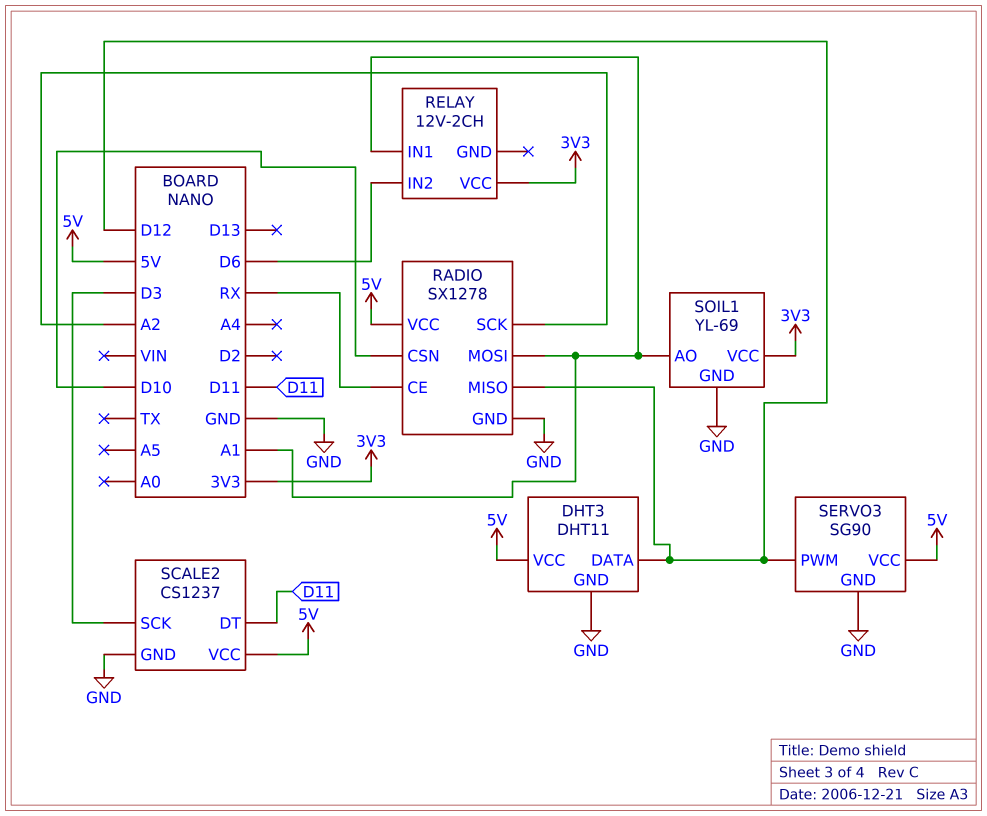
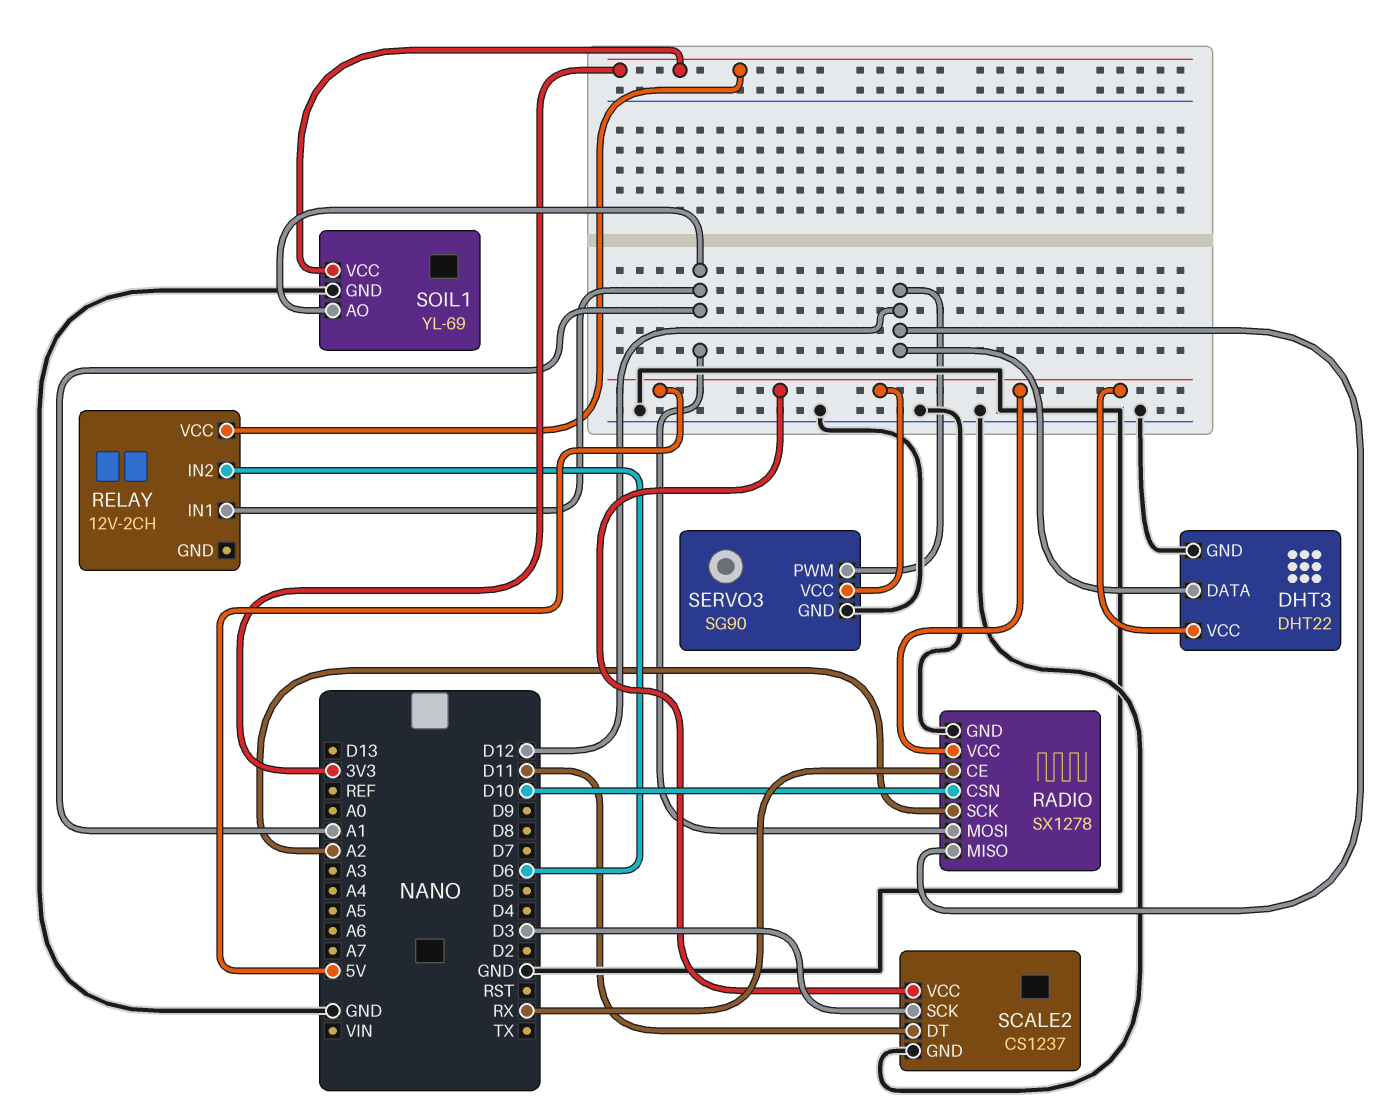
DHT3: DHT11 -> DHT22

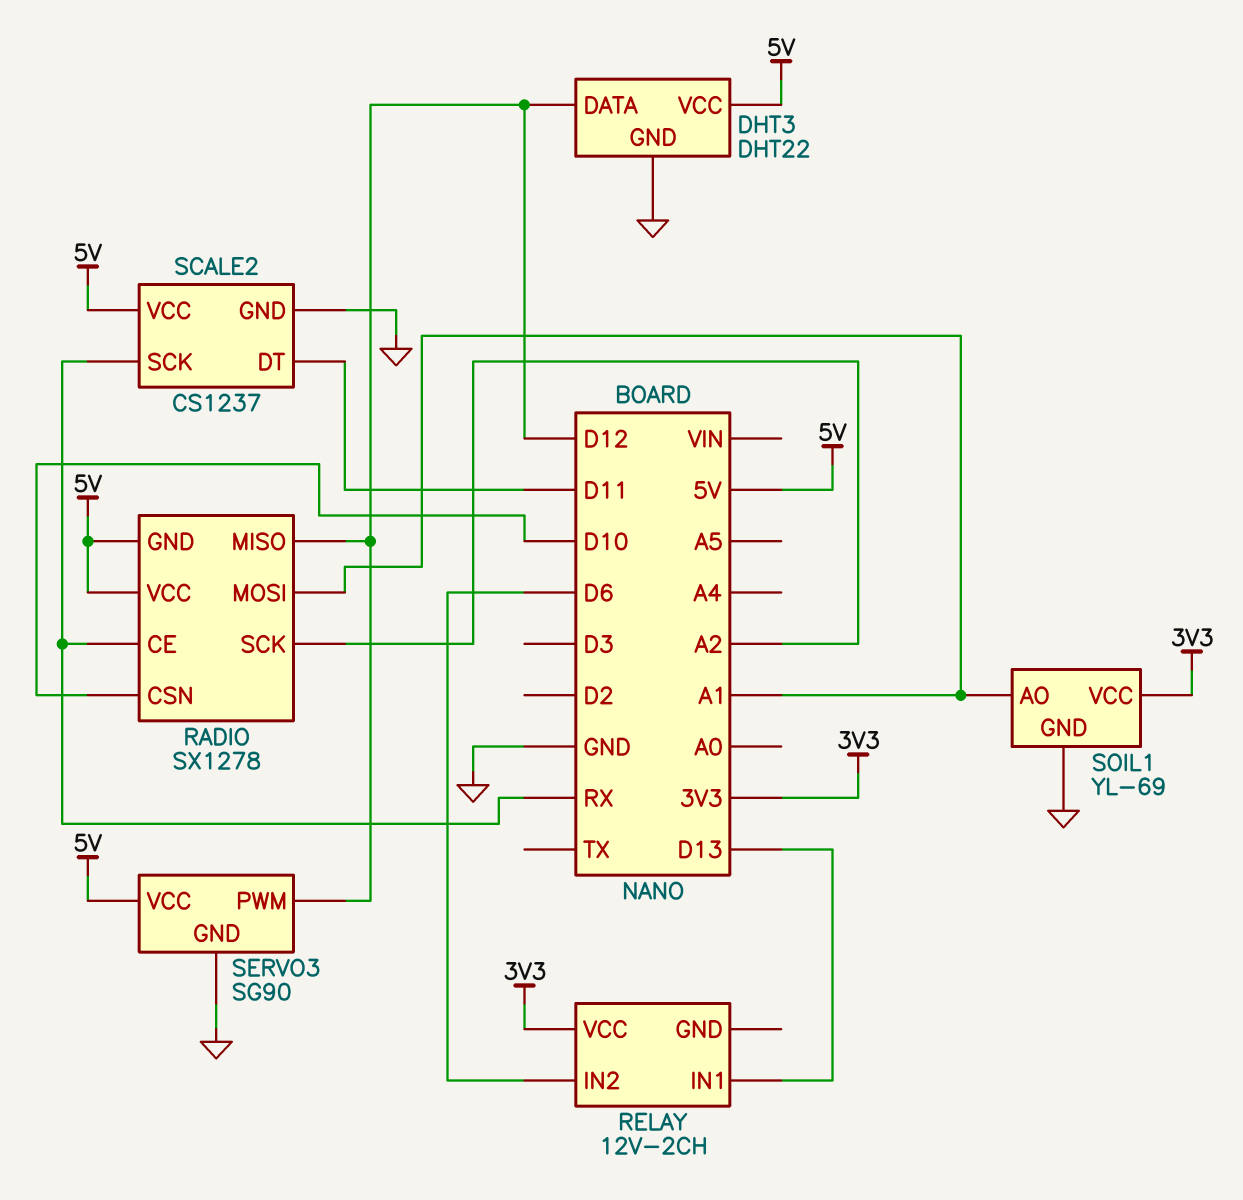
RADIO pin GND: GND -> 5V
RELAY pin IN1: A1 -> D13
SCALE2 pin SCK: D3 -> RX

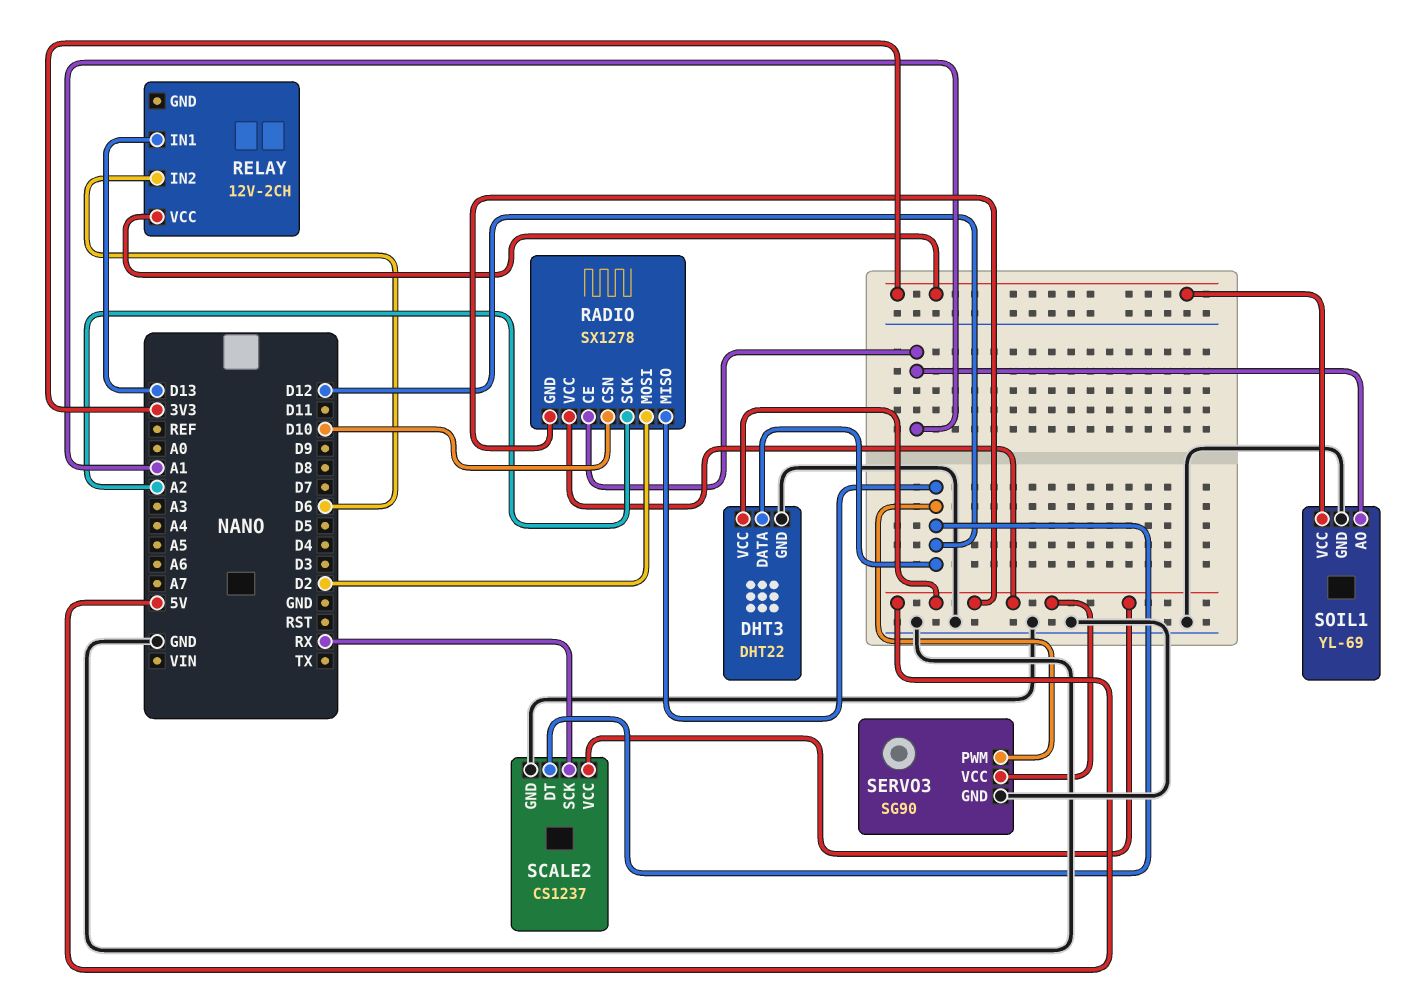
RADIO pin CE: RX -> A1
RADIO pin MOSI: A1 -> D2
SCALE2 pin DT: D11 -> D12

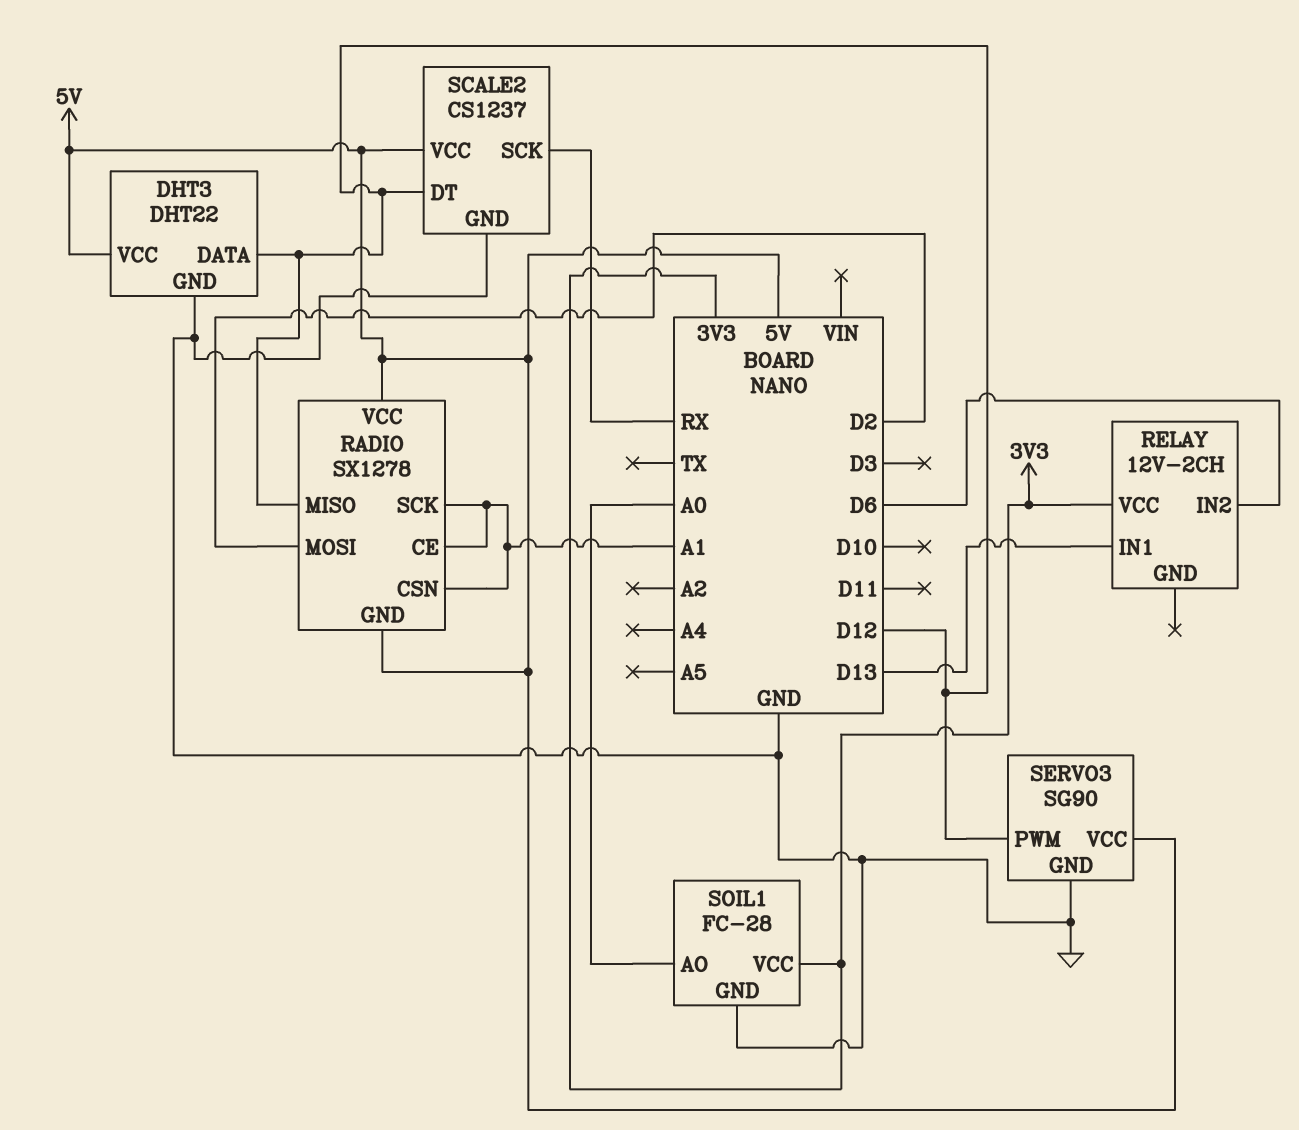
RADIO pin CSN: D10 -> A1
RADIO pin SCK: A2 -> A1
SOIL1: YL-69 -> FC-28
SOIL1 pin AO: A1 -> A0

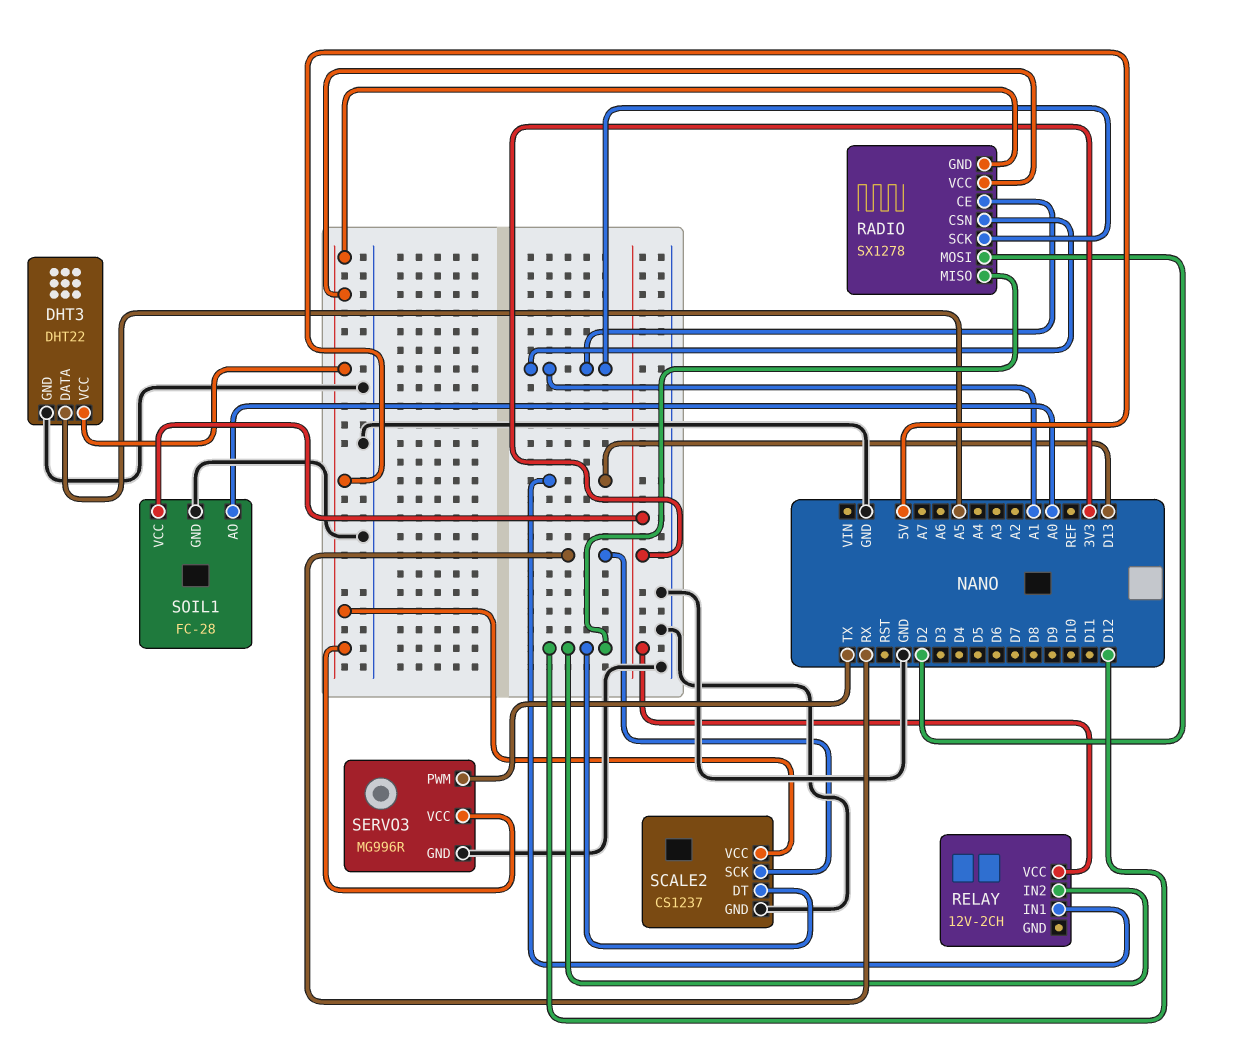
DHT3 pin DATA: D12 -> A5
RELAY pin IN2: D6 -> D12
SERVO3: SG90 -> MG996R
SERVO3 pin PWM: D12 -> TX

